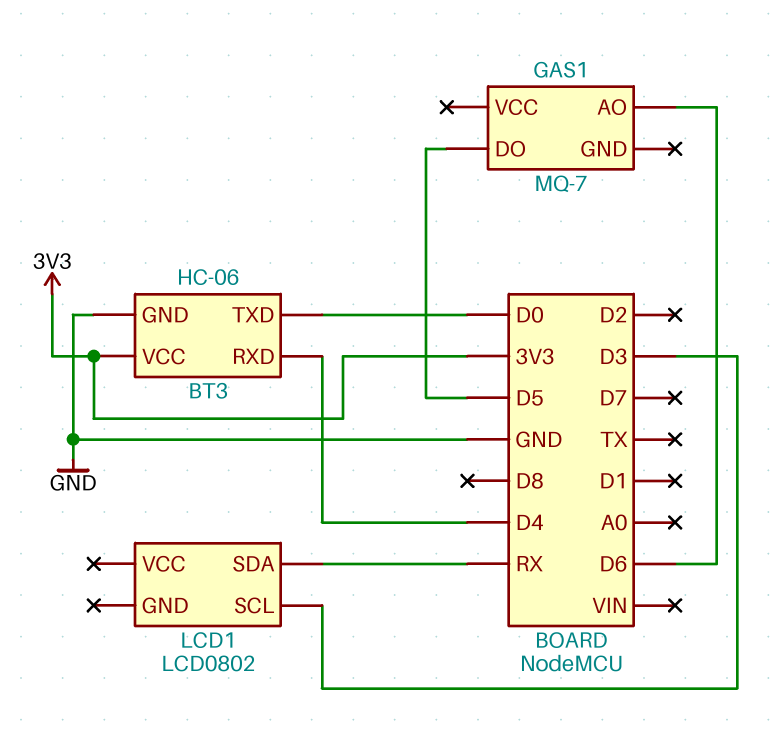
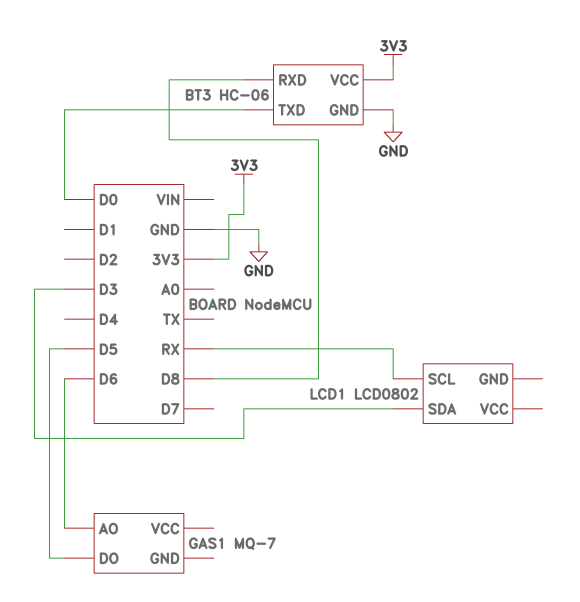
BT3 pin RXD: D4 -> D8
LCD1 pin SCL: D3 -> RX
LCD1 pin SDA: RX -> D3

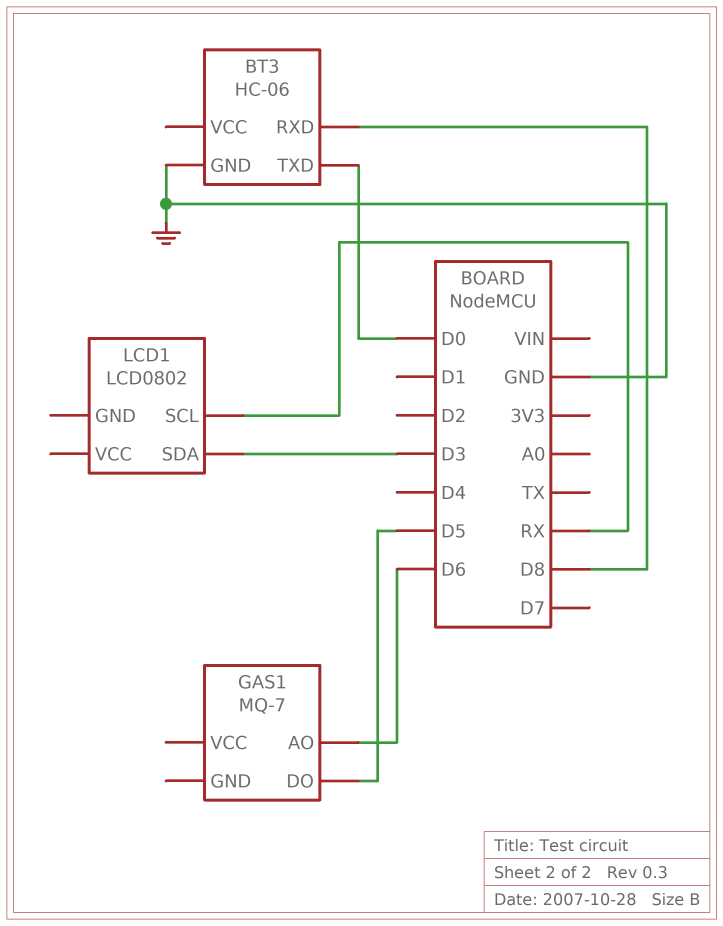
BT3 pin VCC: 3V3 -> none

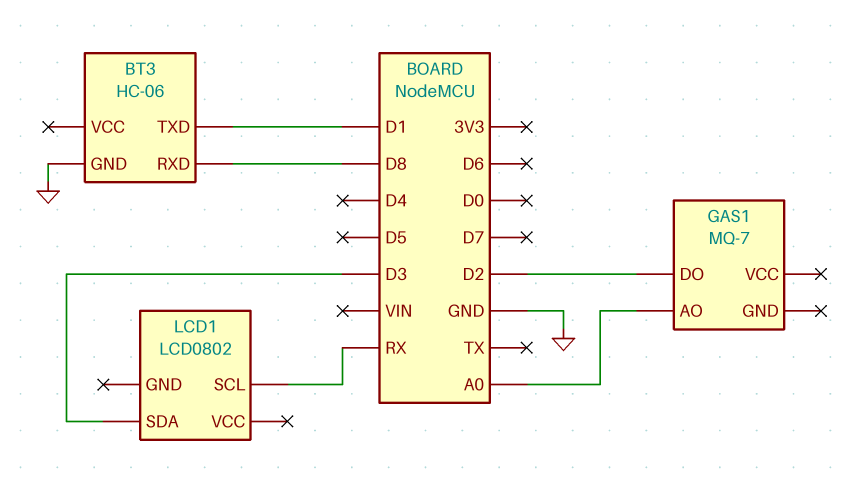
BT3 pin TXD: D0 -> D1
GAS1 pin AO: D6 -> A0
GAS1 pin DO: D5 -> D2

